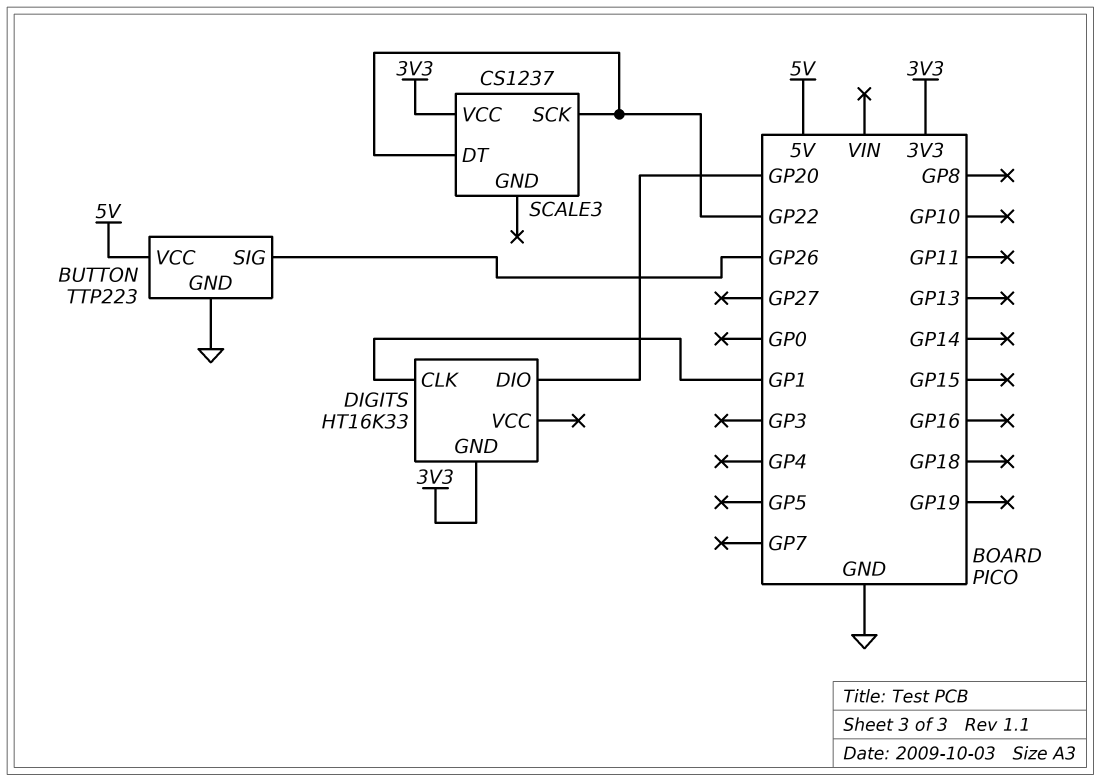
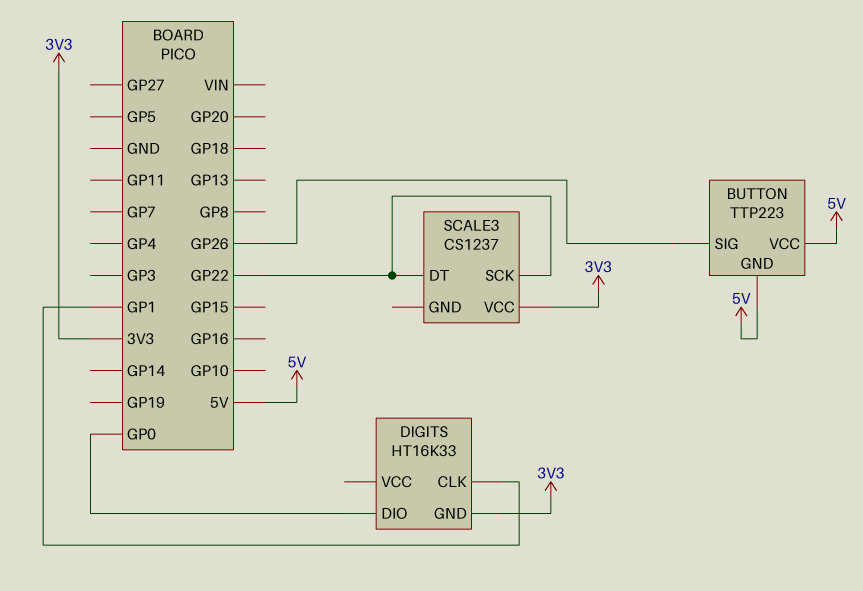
BUTTON pin GND: GND -> 5V
DIGITS pin DIO: GP20 -> GP0

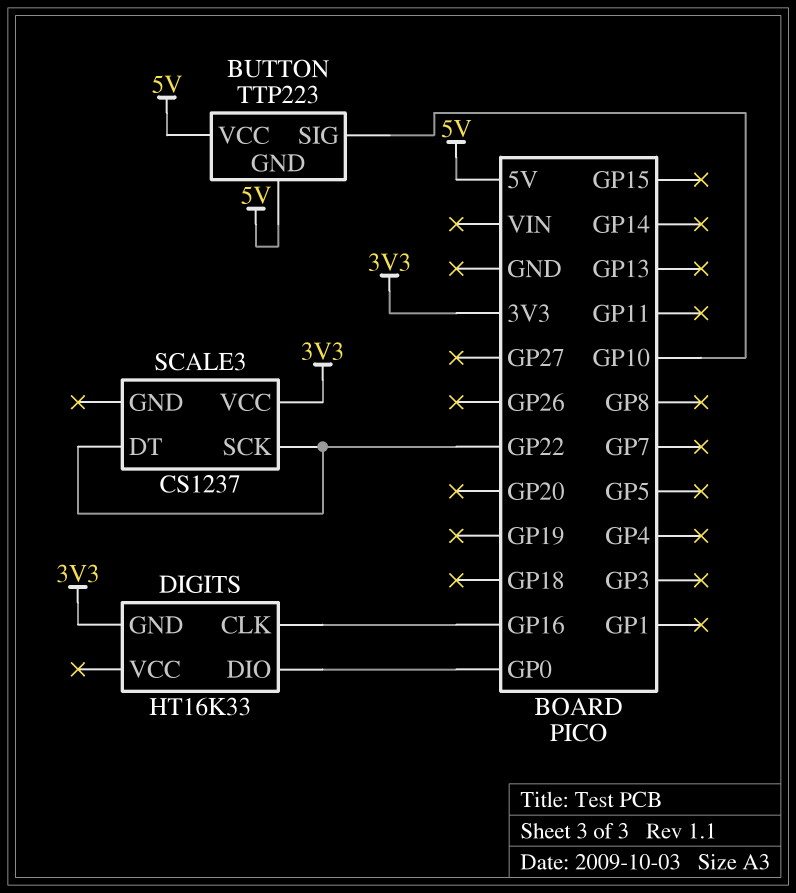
BUTTON pin SIG: GP26 -> GP10
DIGITS pin CLK: GP1 -> GP16

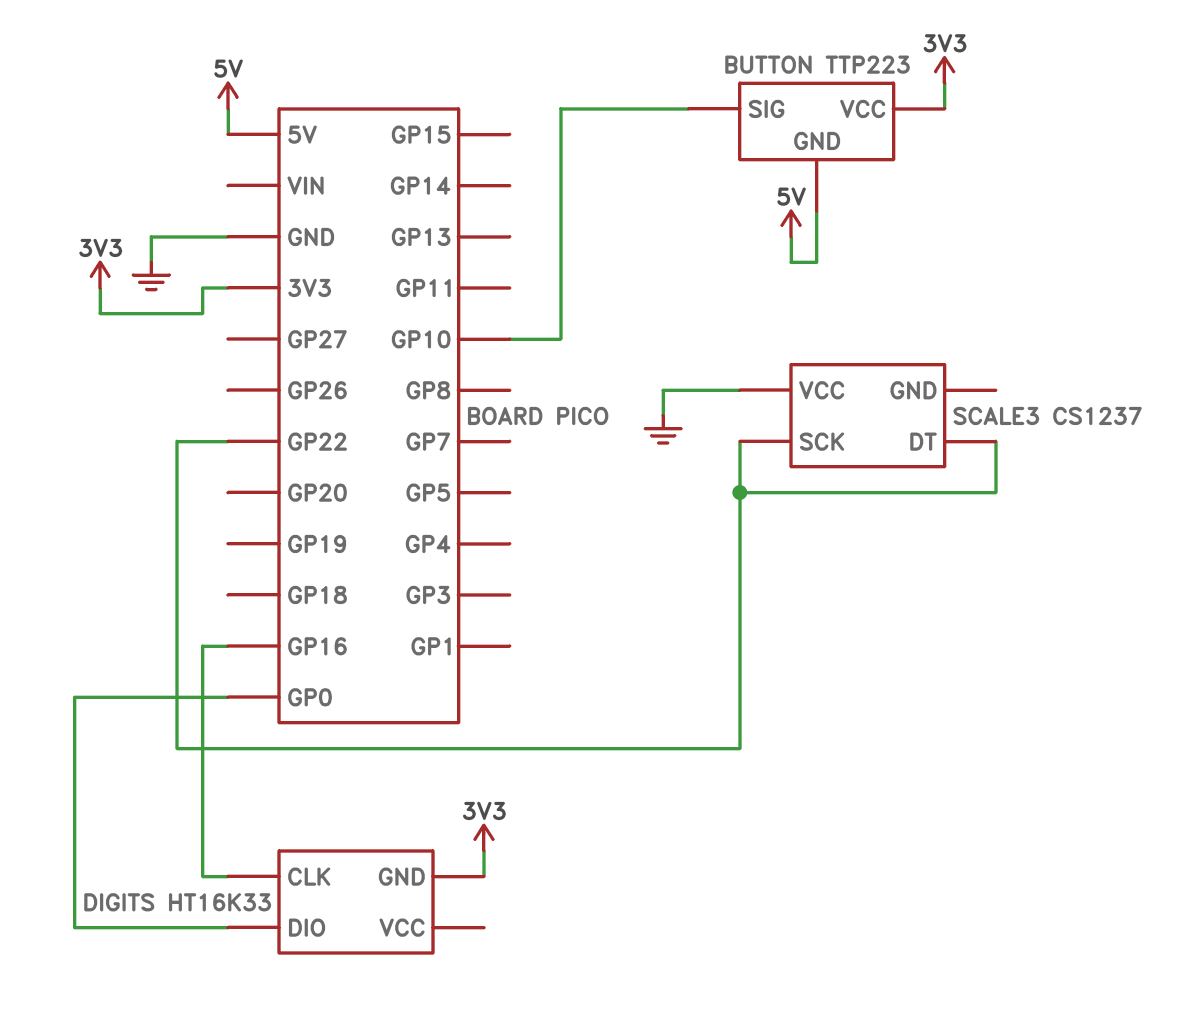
BUTTON pin VCC: 5V -> 3V3
SCALE3 pin VCC: 3V3 -> GND

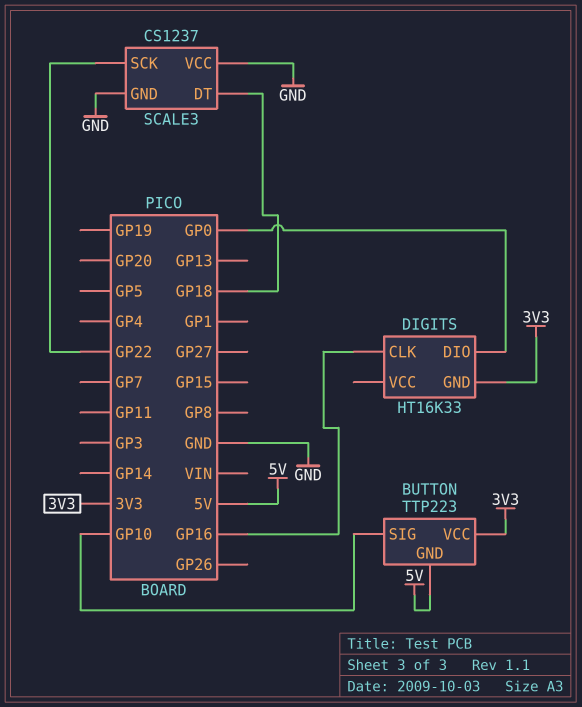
SCALE3 pin DT: GP22 -> GP18
SCALE3 pin GND: none -> GND

